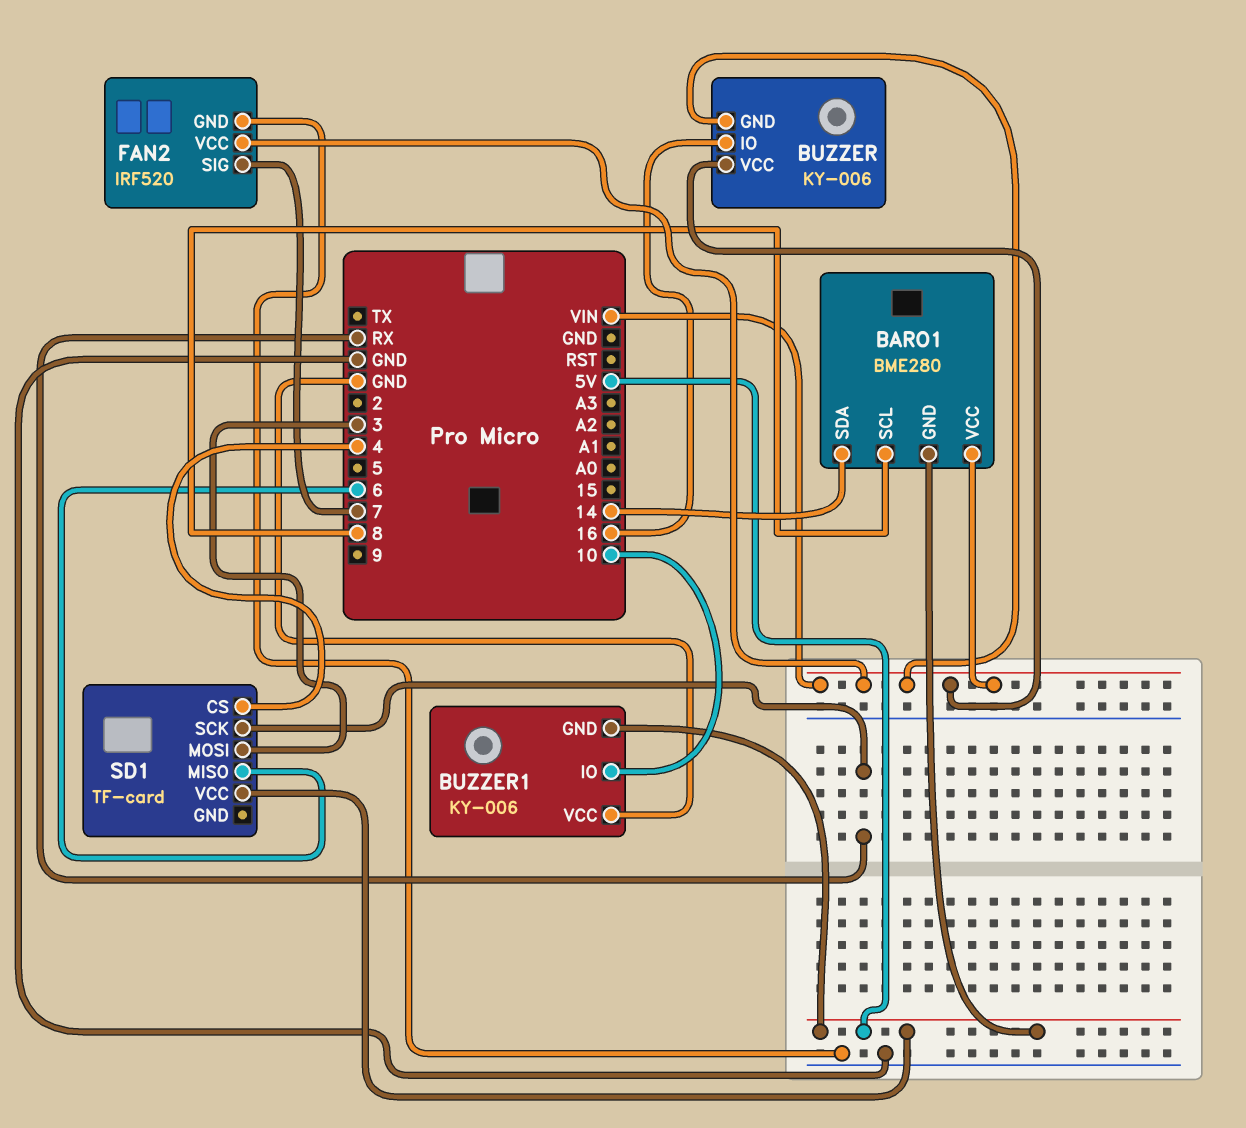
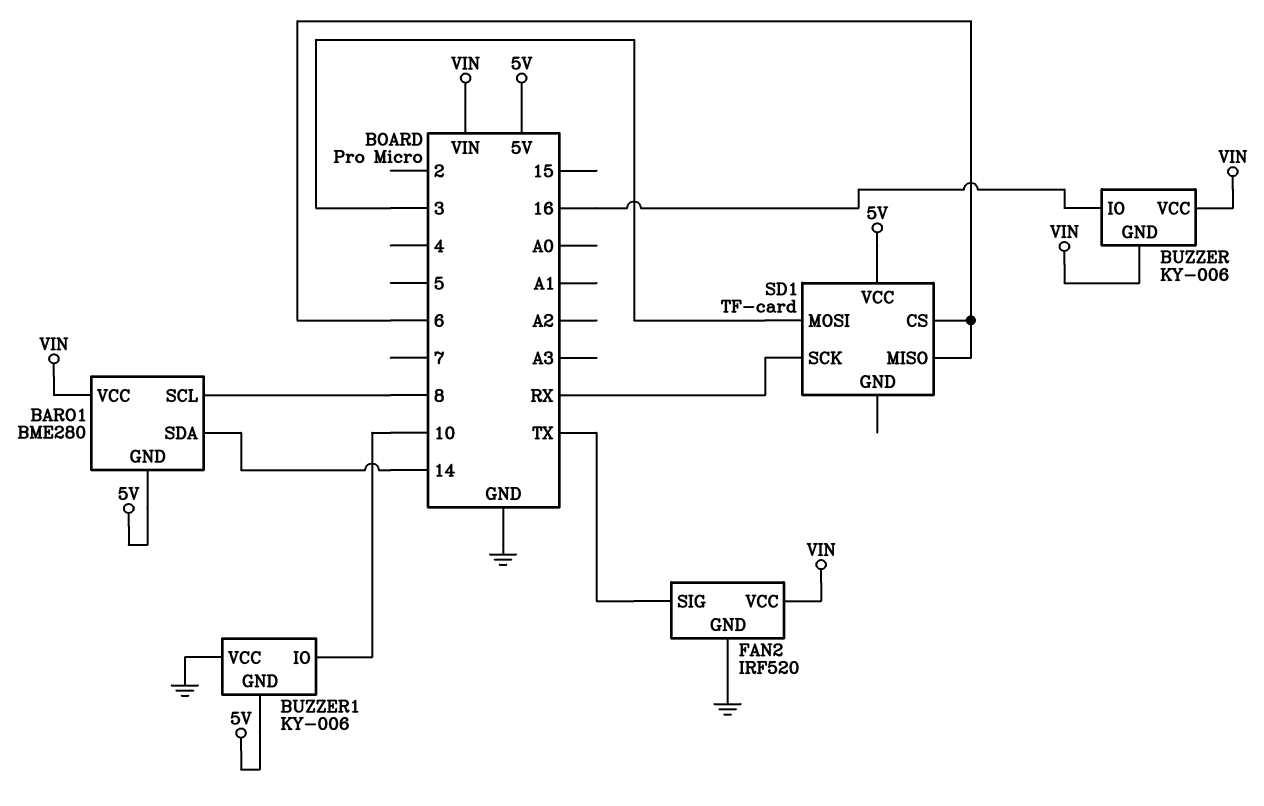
FAN2 pin SIG: 7 -> TX
SD1 pin CS: 4 -> 6

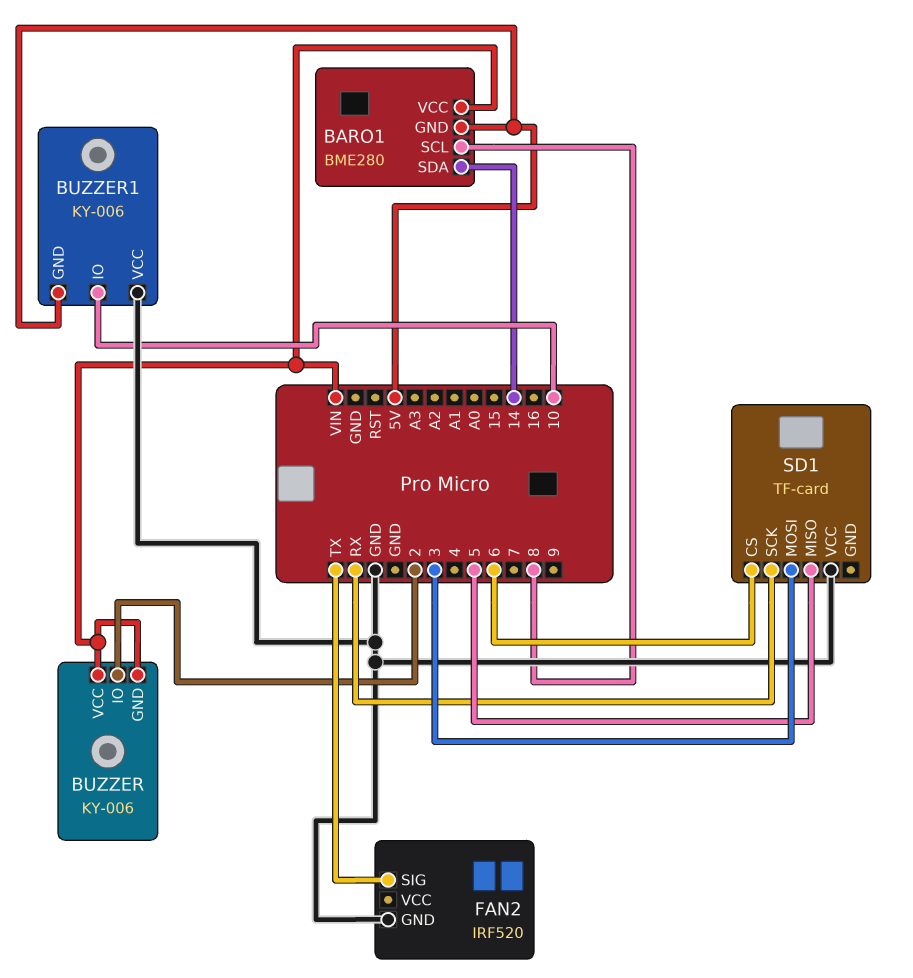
BUZZER pin IO: 16 -> 2
FAN2 pin VCC: VIN -> none
SD1 pin MISO: 6 -> 5
SD1 pin VCC: 5V -> GND

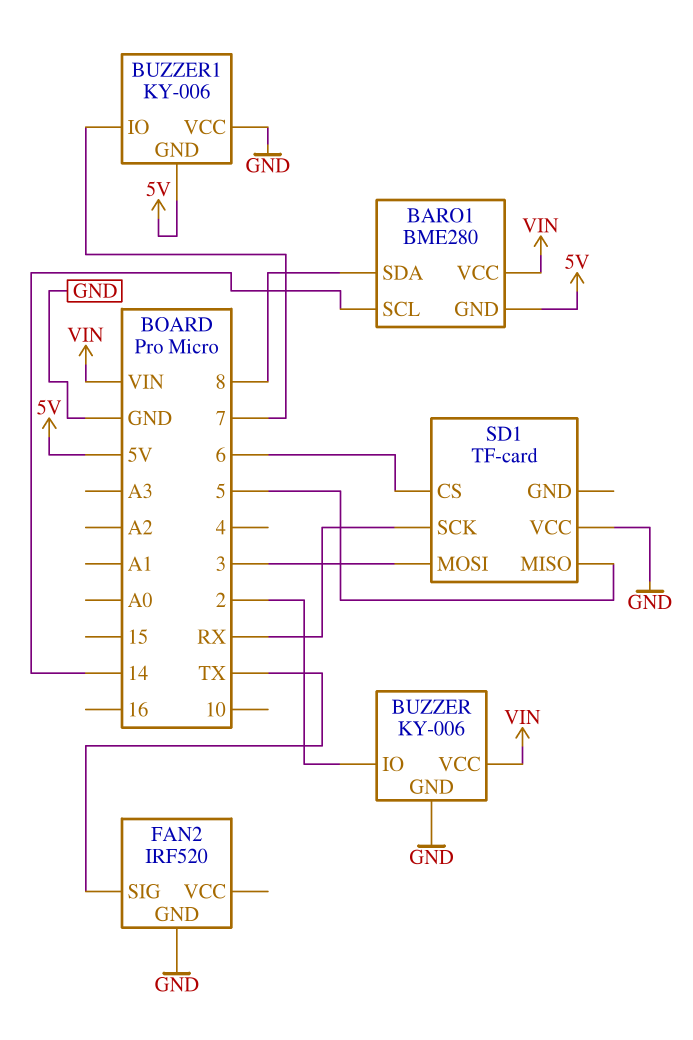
BARO1 pin SCL: 8 -> 14
BARO1 pin SDA: 14 -> 8
BUZZER pin GND: VIN -> GND
BUZZER1 pin IO: 10 -> 7

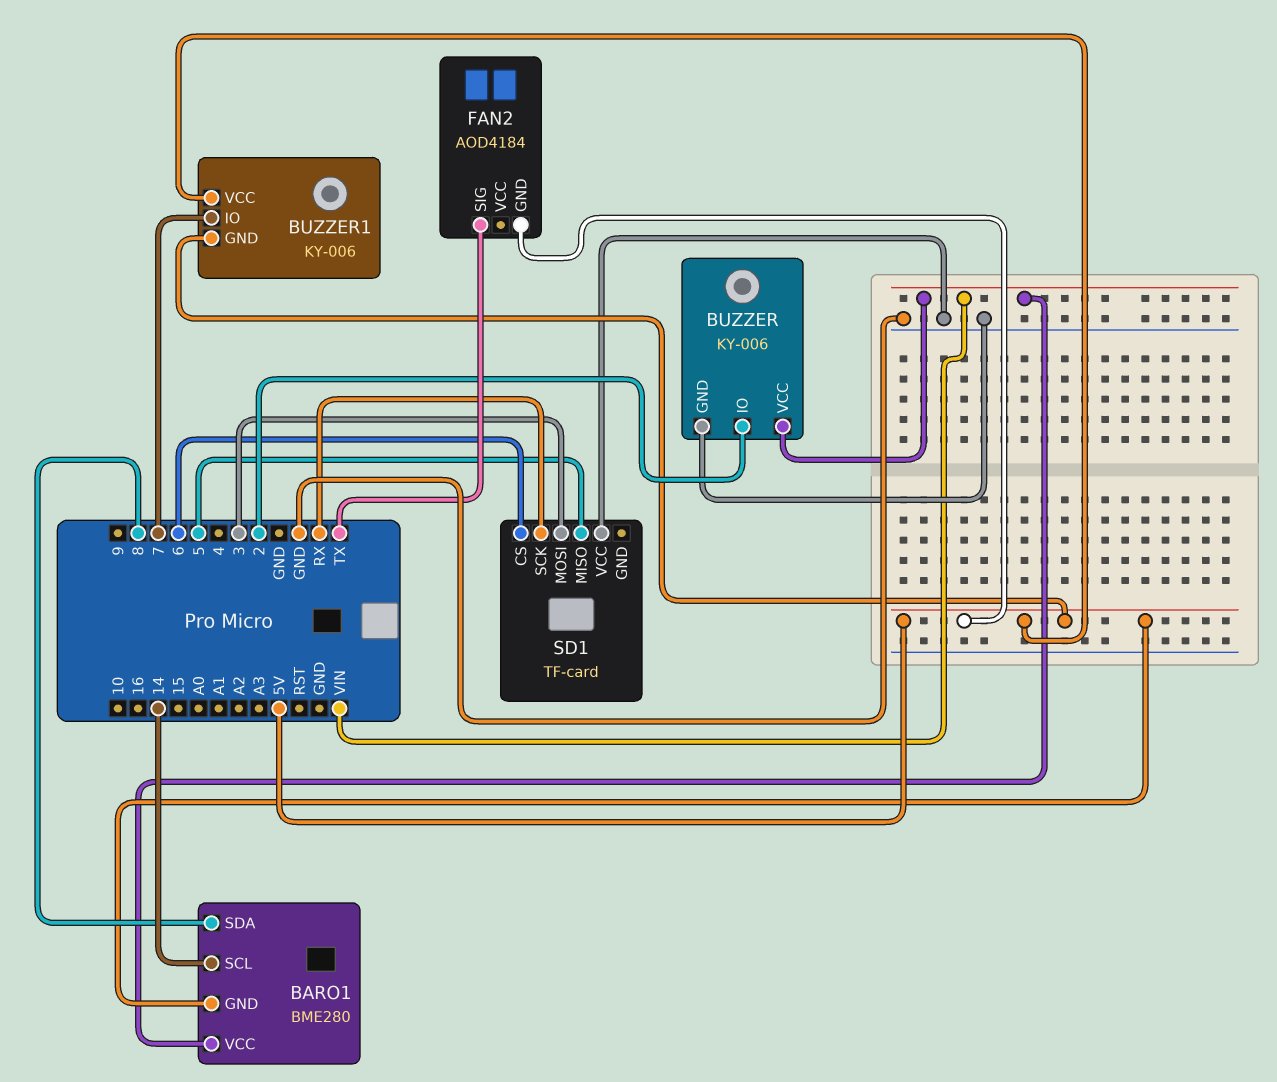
BUZZER1 pin VCC: GND -> 5V
FAN2: IRF520 -> AOD4184
FAN2 pin GND: GND -> 5V

